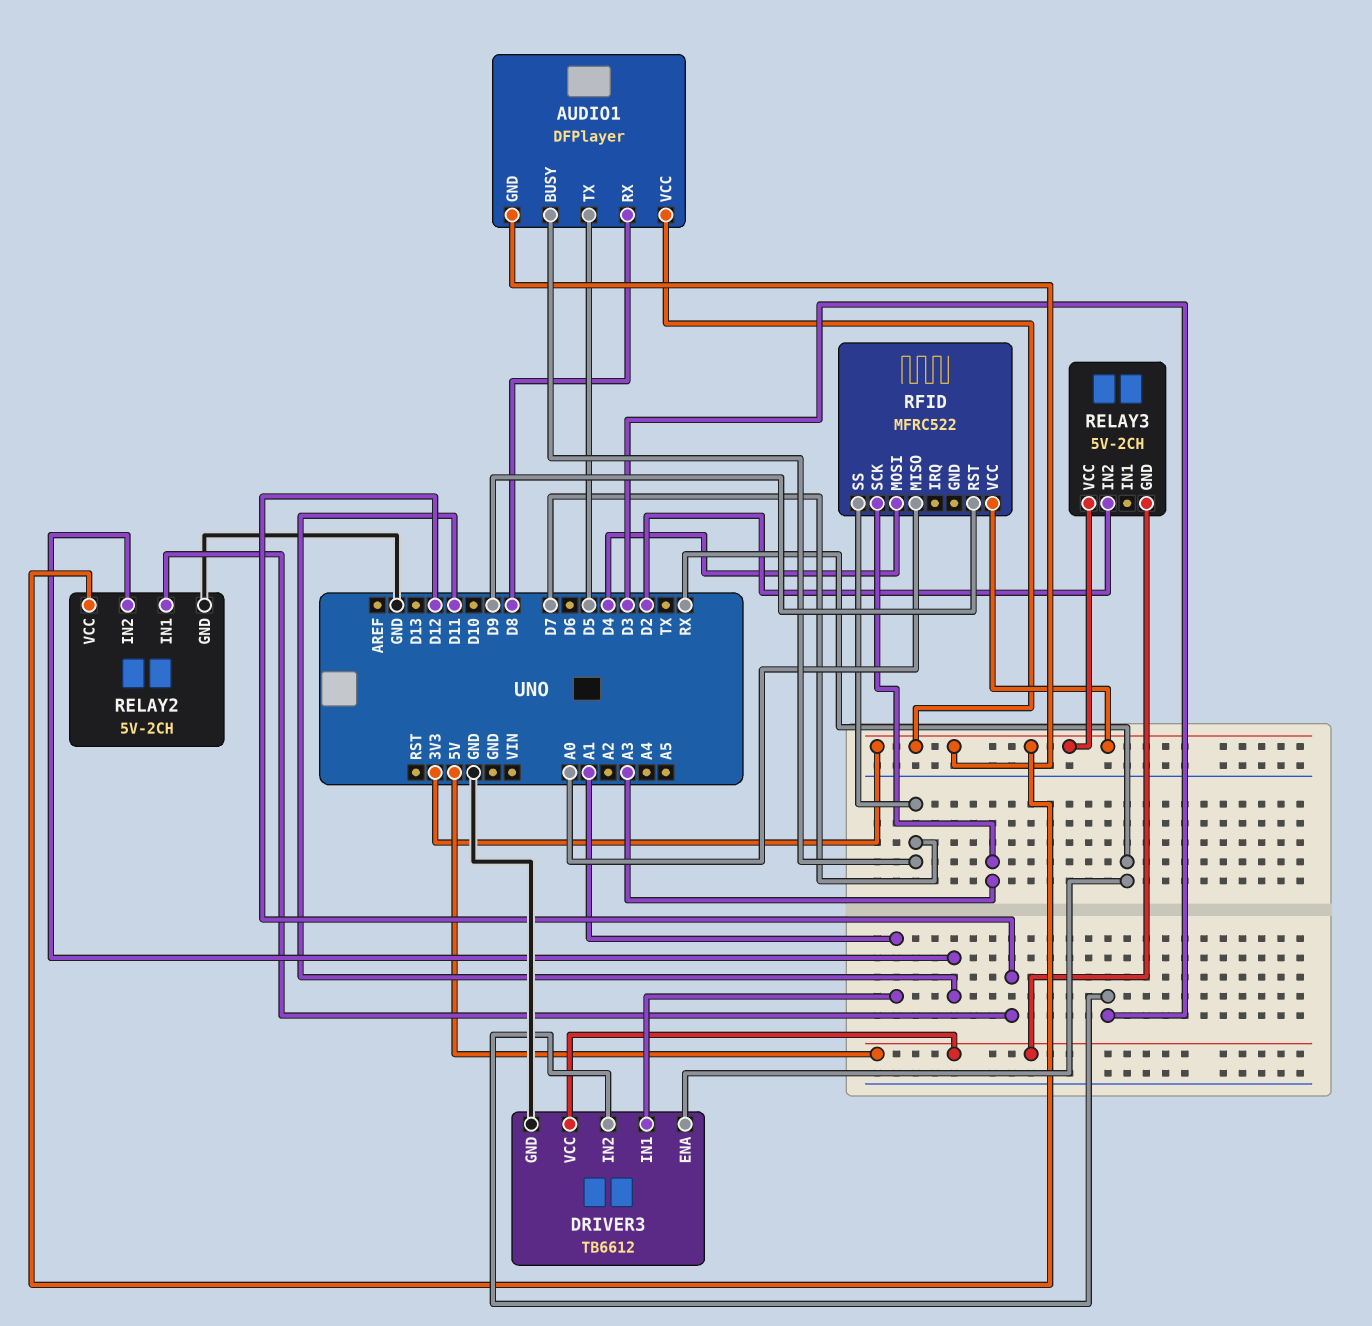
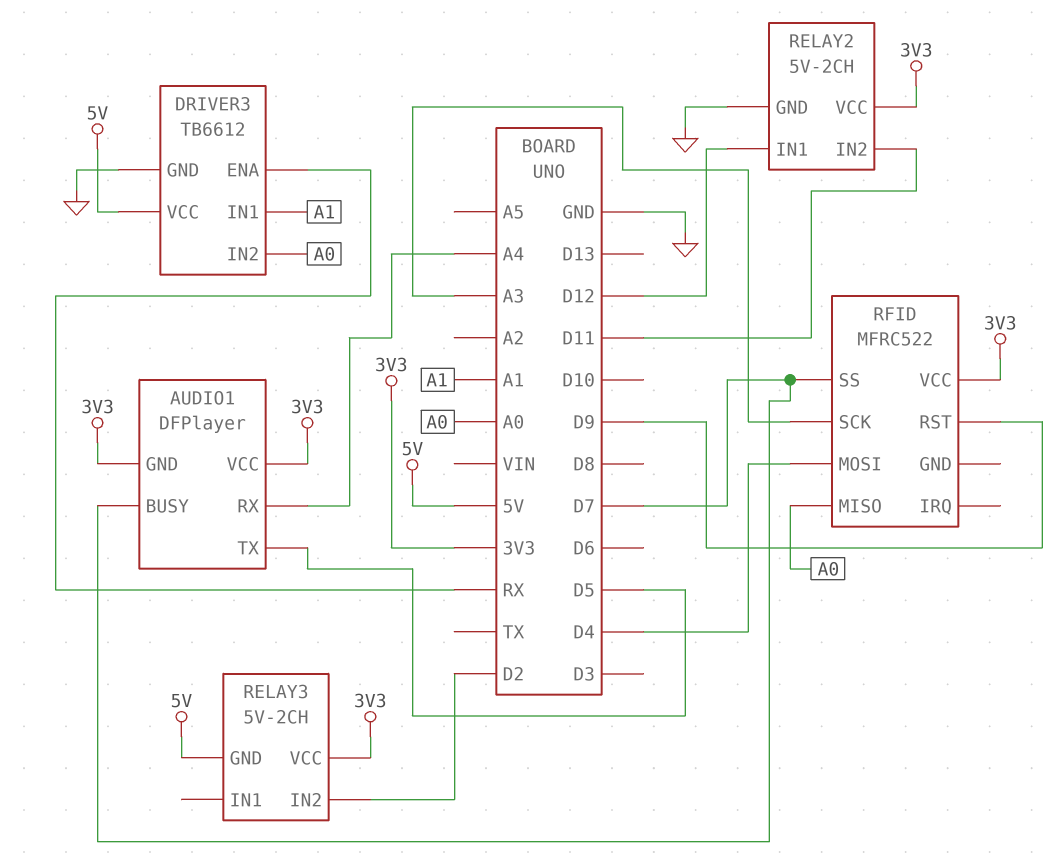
AUDIO1 pin RX: D8 -> A4
DRIVER3 pin IN2: D3 -> A0

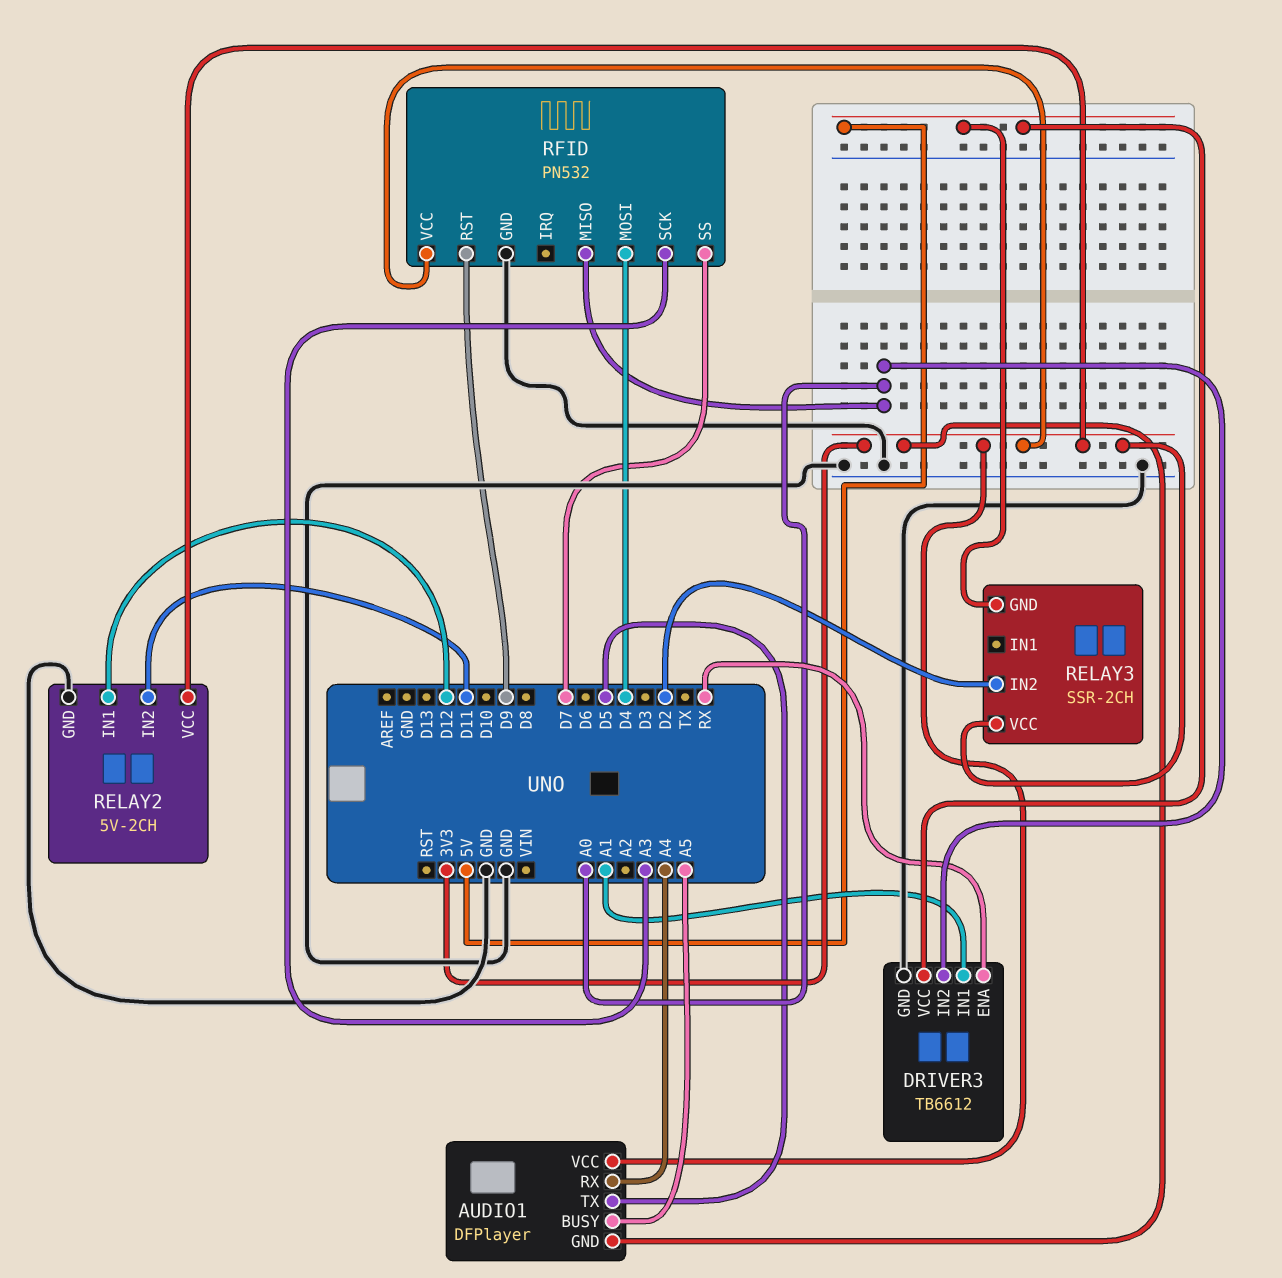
AUDIO1 pin BUSY: D7 -> A5
RELAY3: 5V-2CH -> SSR-2CH
RFID: MFRC522 -> PN532
RFID pin GND: none -> GND

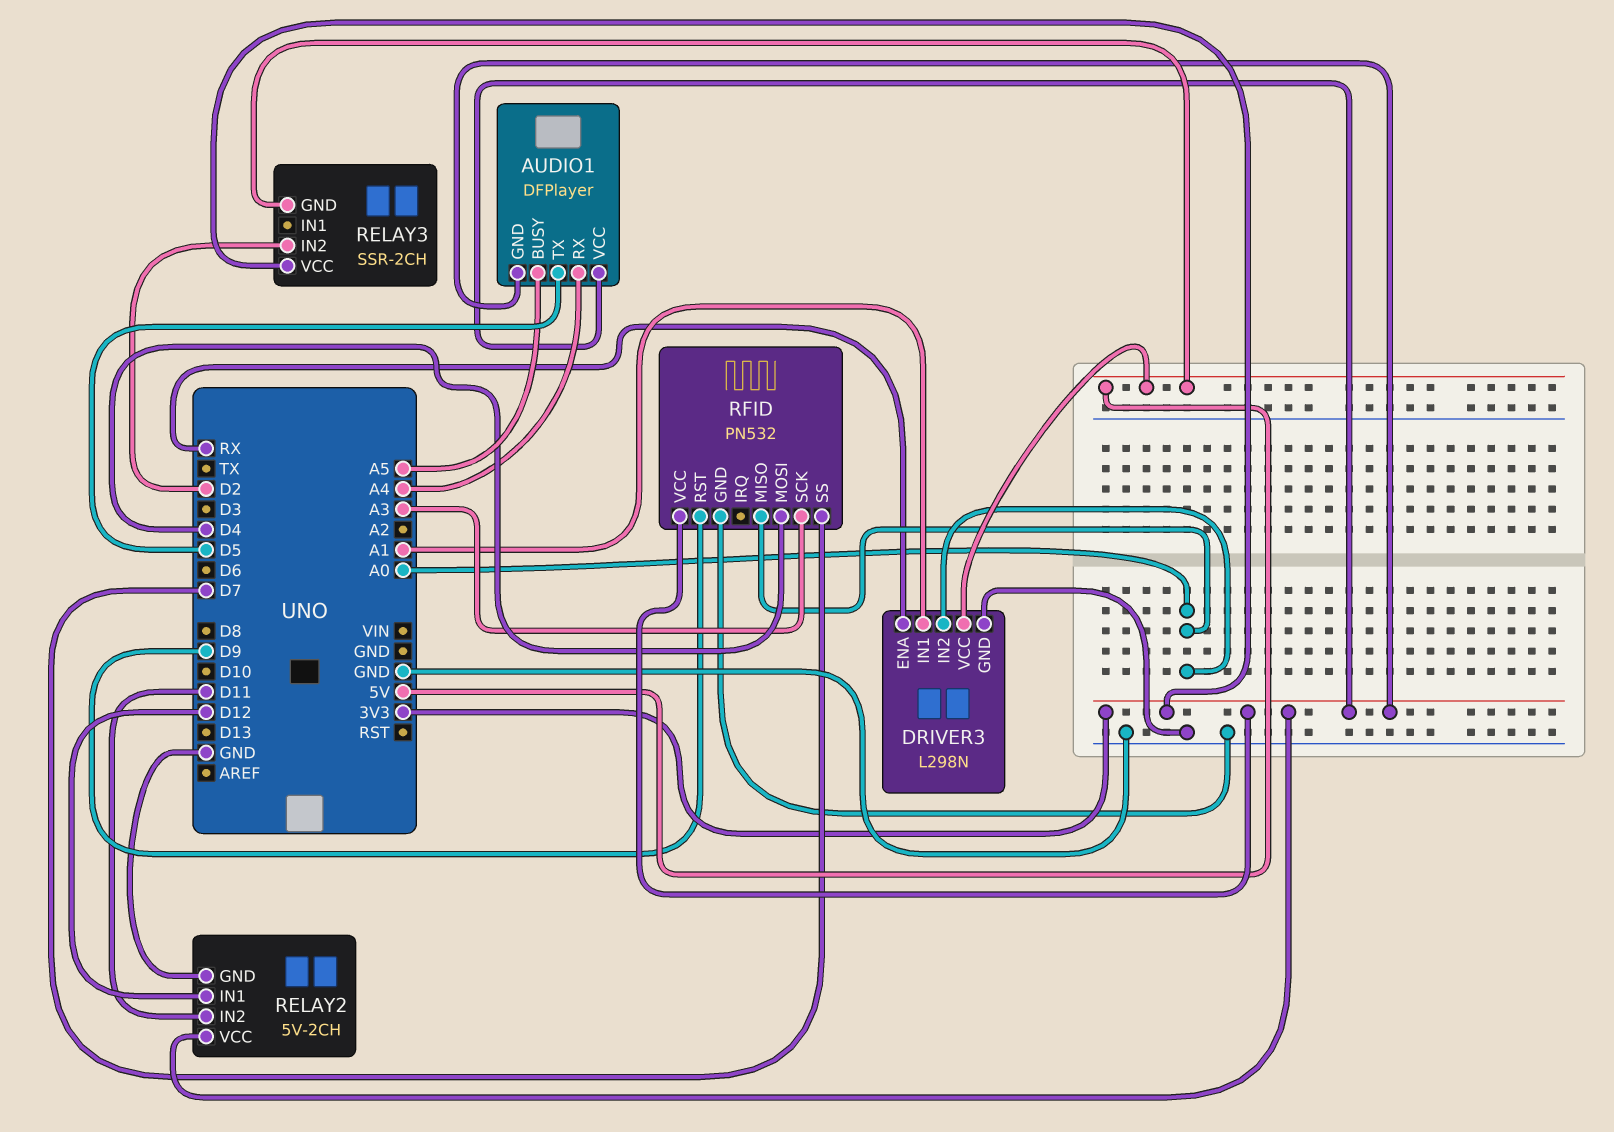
DRIVER3: TB6612 -> L298N

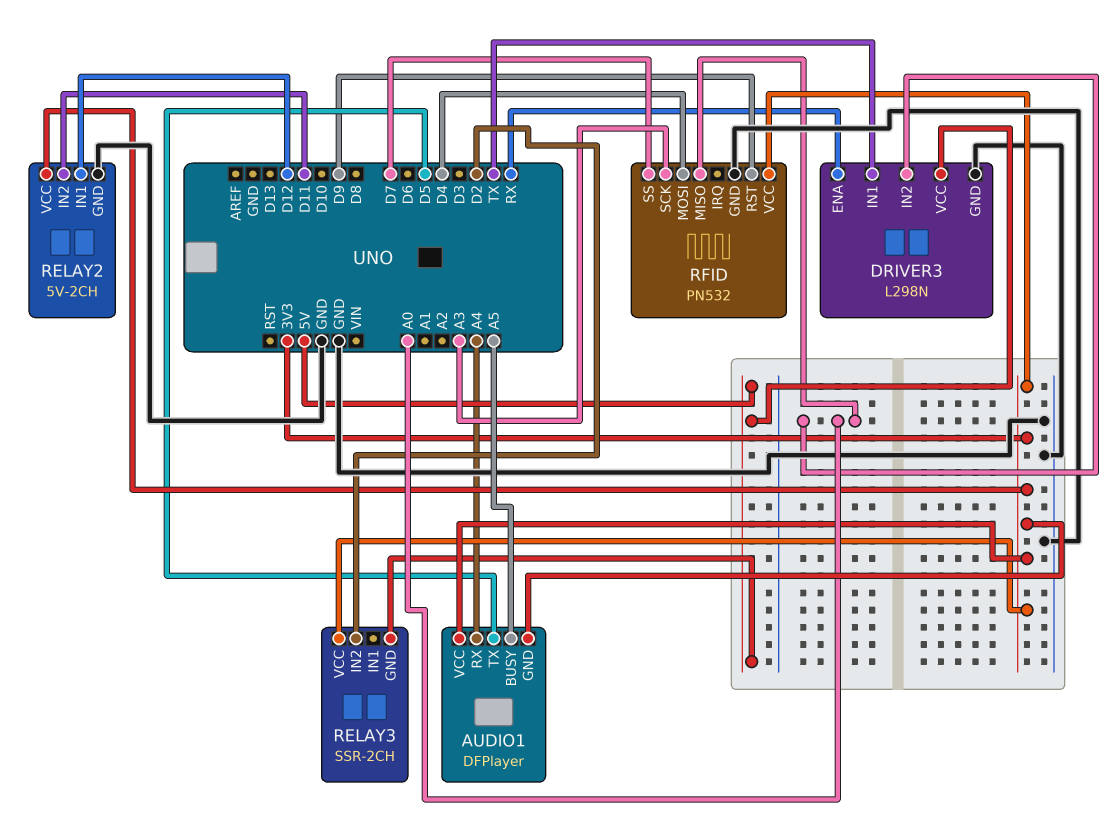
DRIVER3 pin IN1: A1 -> TX

